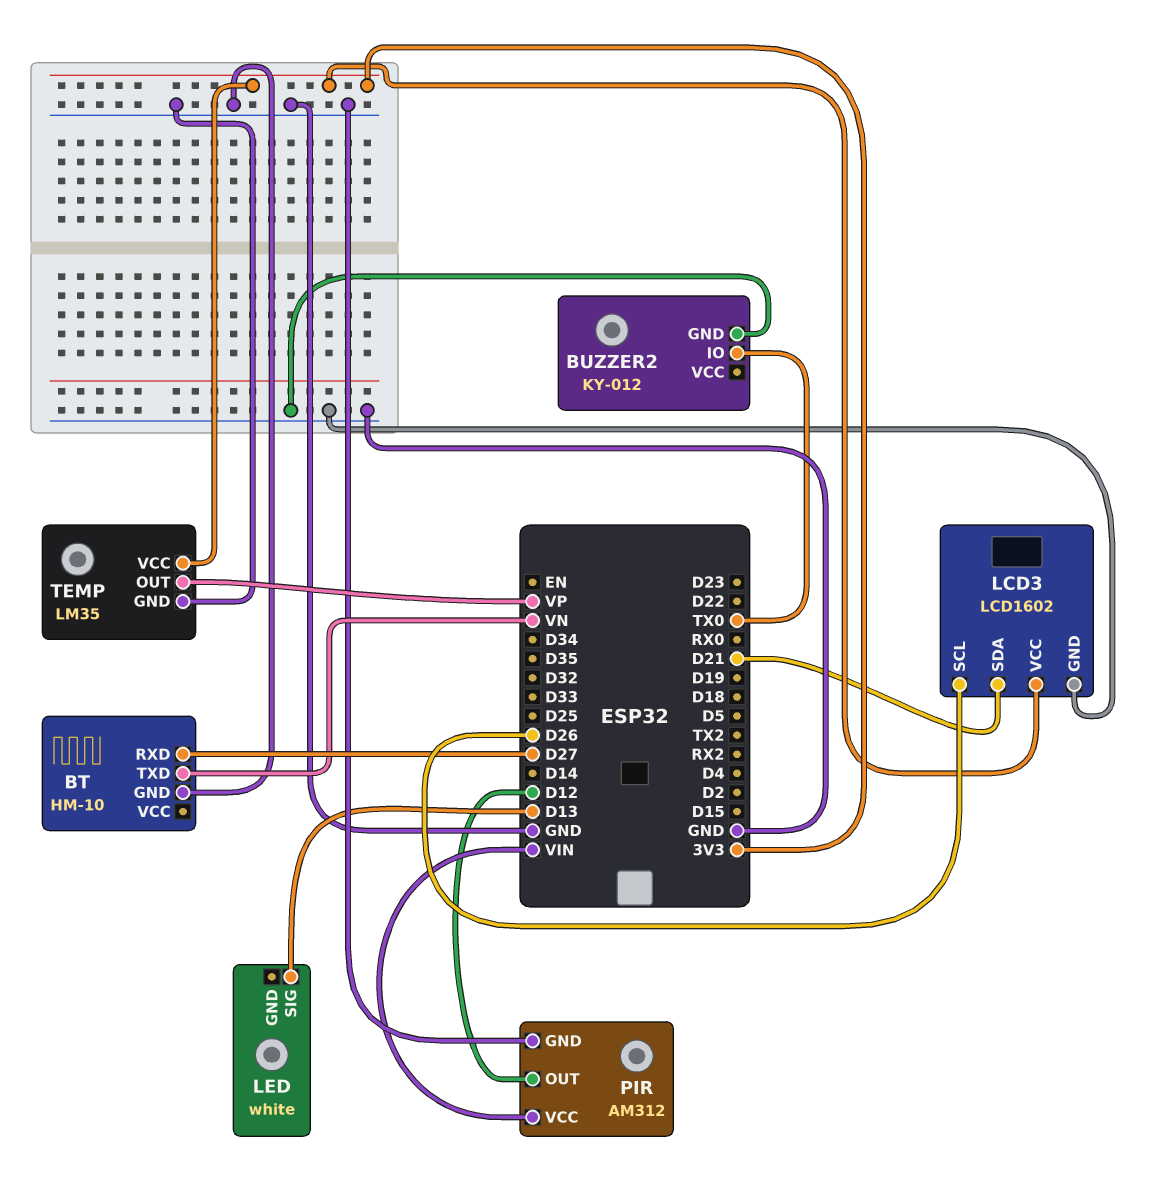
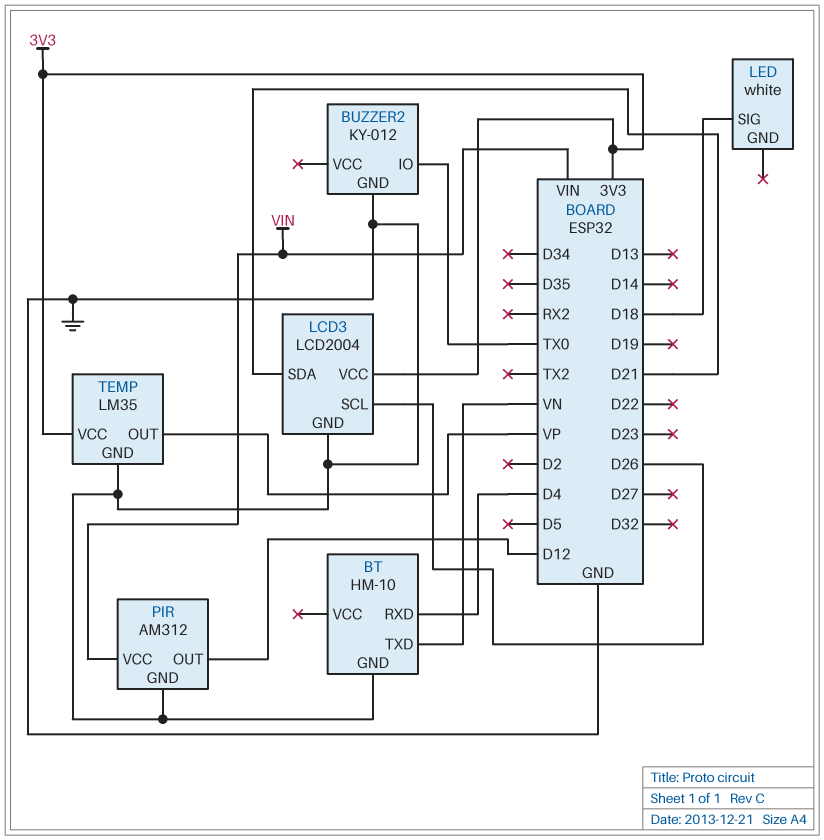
BT pin RXD: D27 -> D4
LCD3: LCD1602 -> LCD2004
LED pin SIG: D13 -> D18

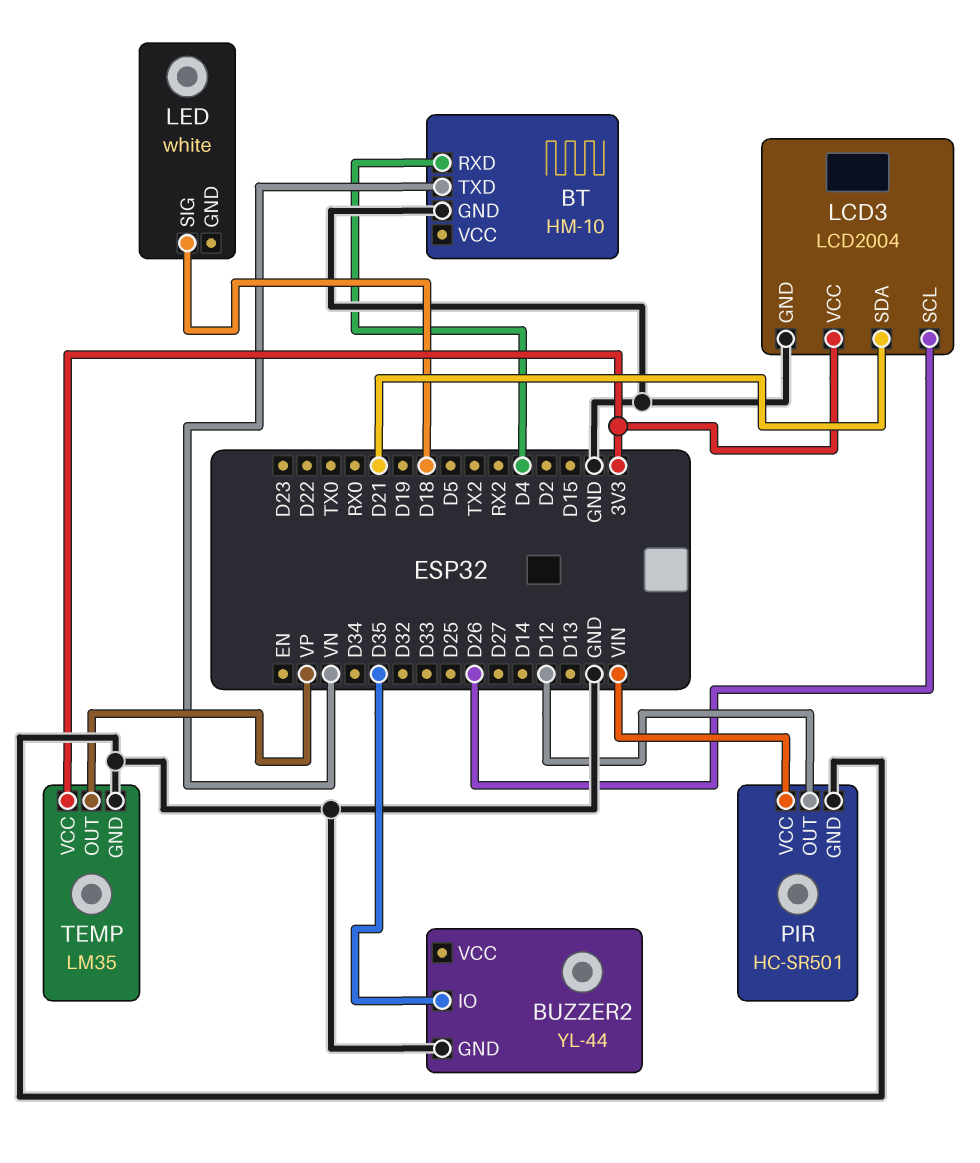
BUZZER2: KY-012 -> YL-44
BUZZER2 pin IO: TX0 -> D35
PIR: AM312 -> HC-SR501

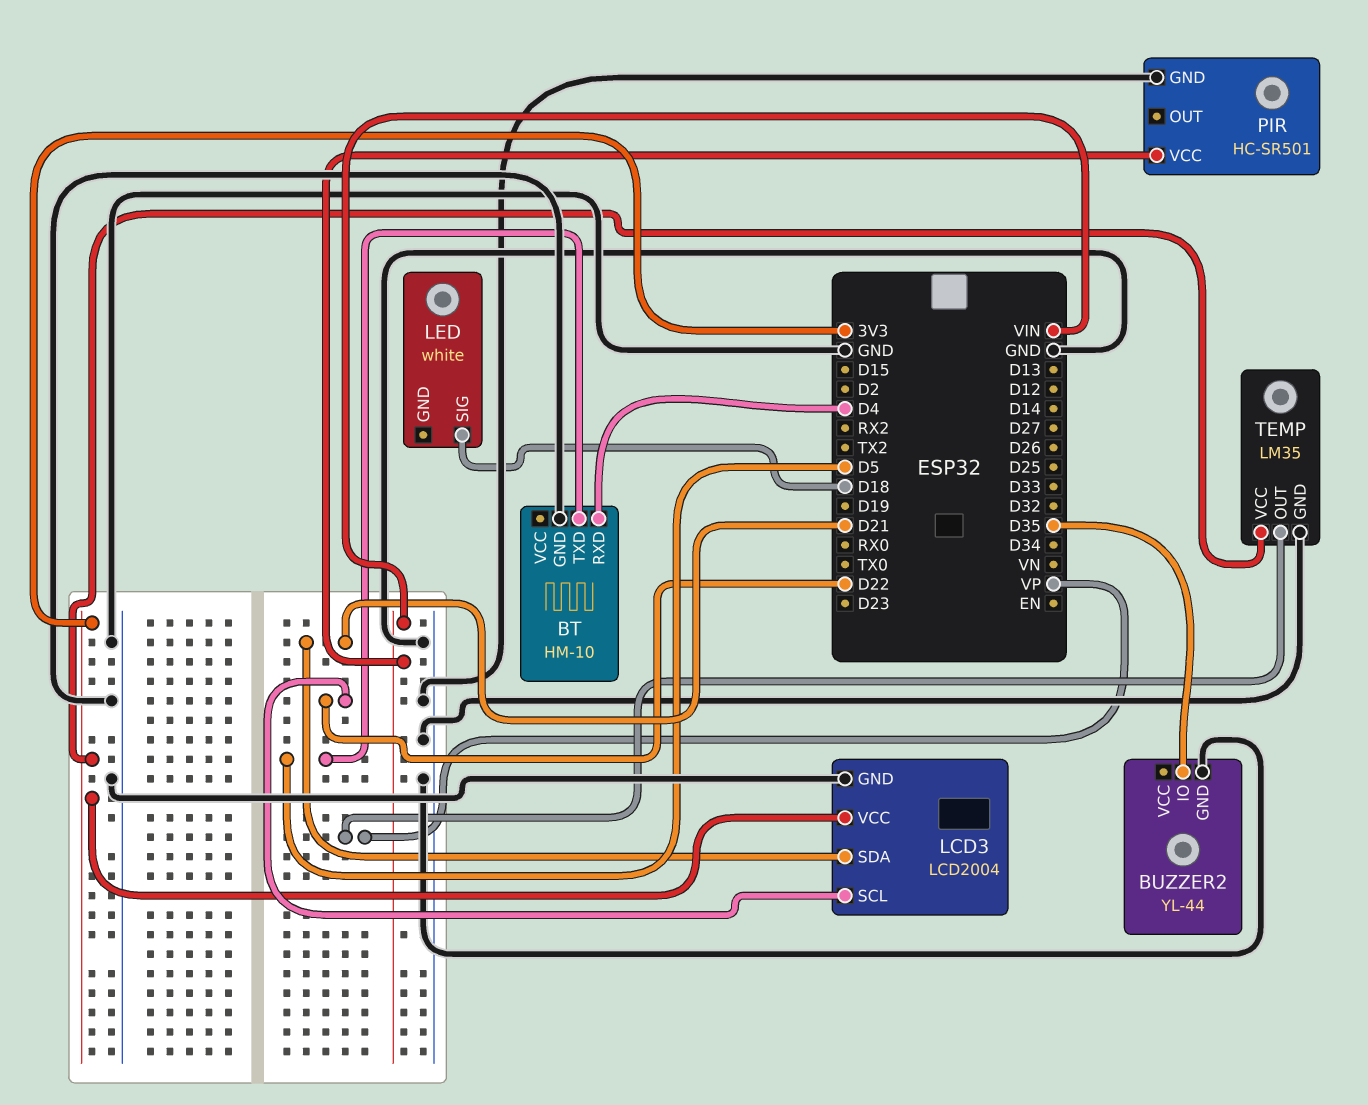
BT pin TXD: VN -> D5
LCD3 pin SCL: D26 -> D22
PIR pin OUT: D12 -> none

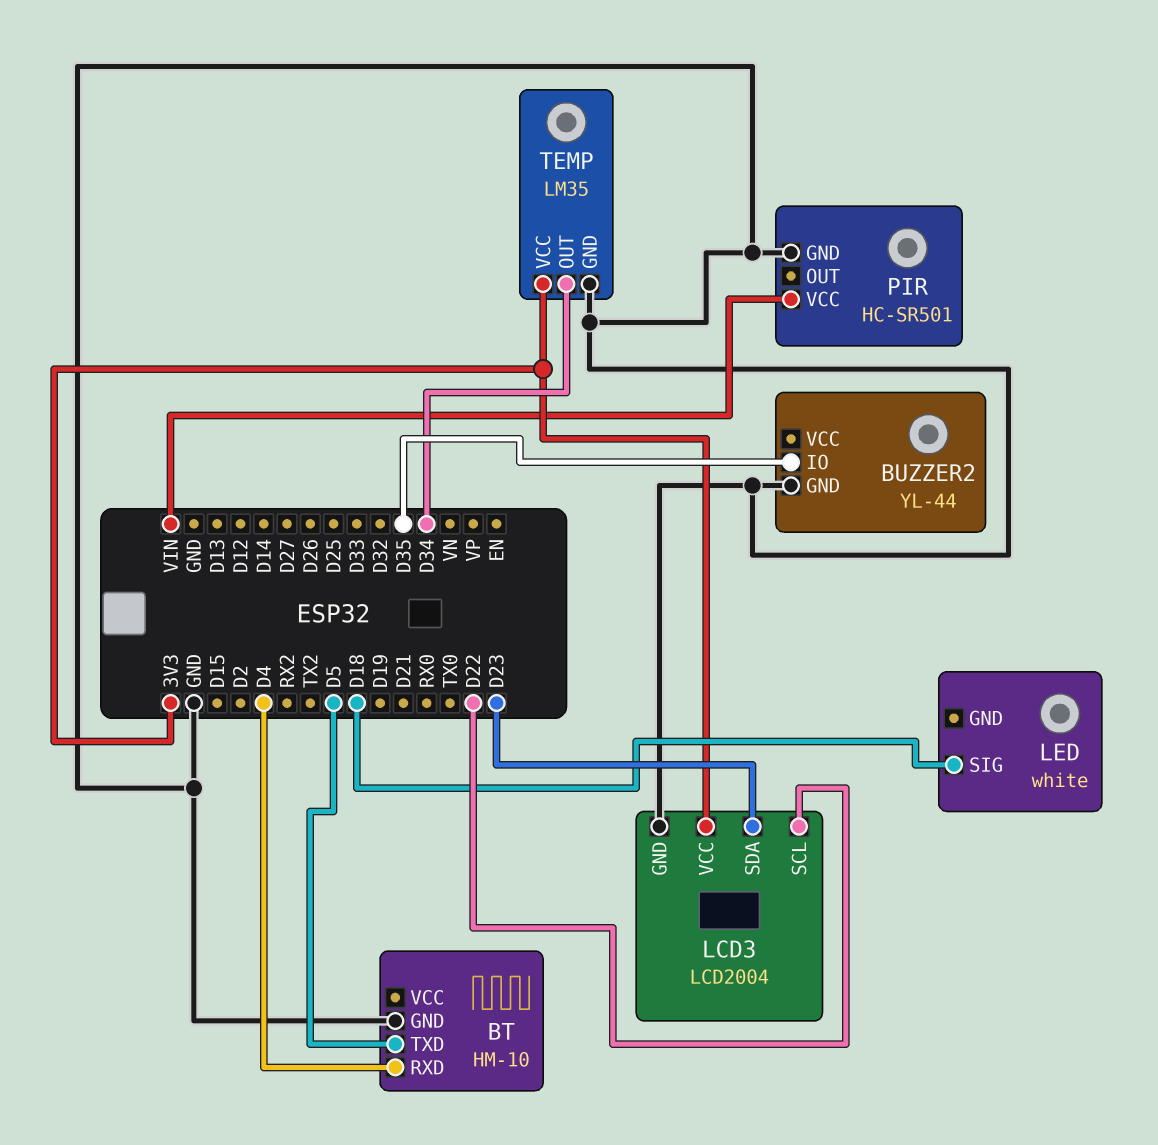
LCD3 pin SDA: D21 -> D23
TEMP pin OUT: VP -> D34

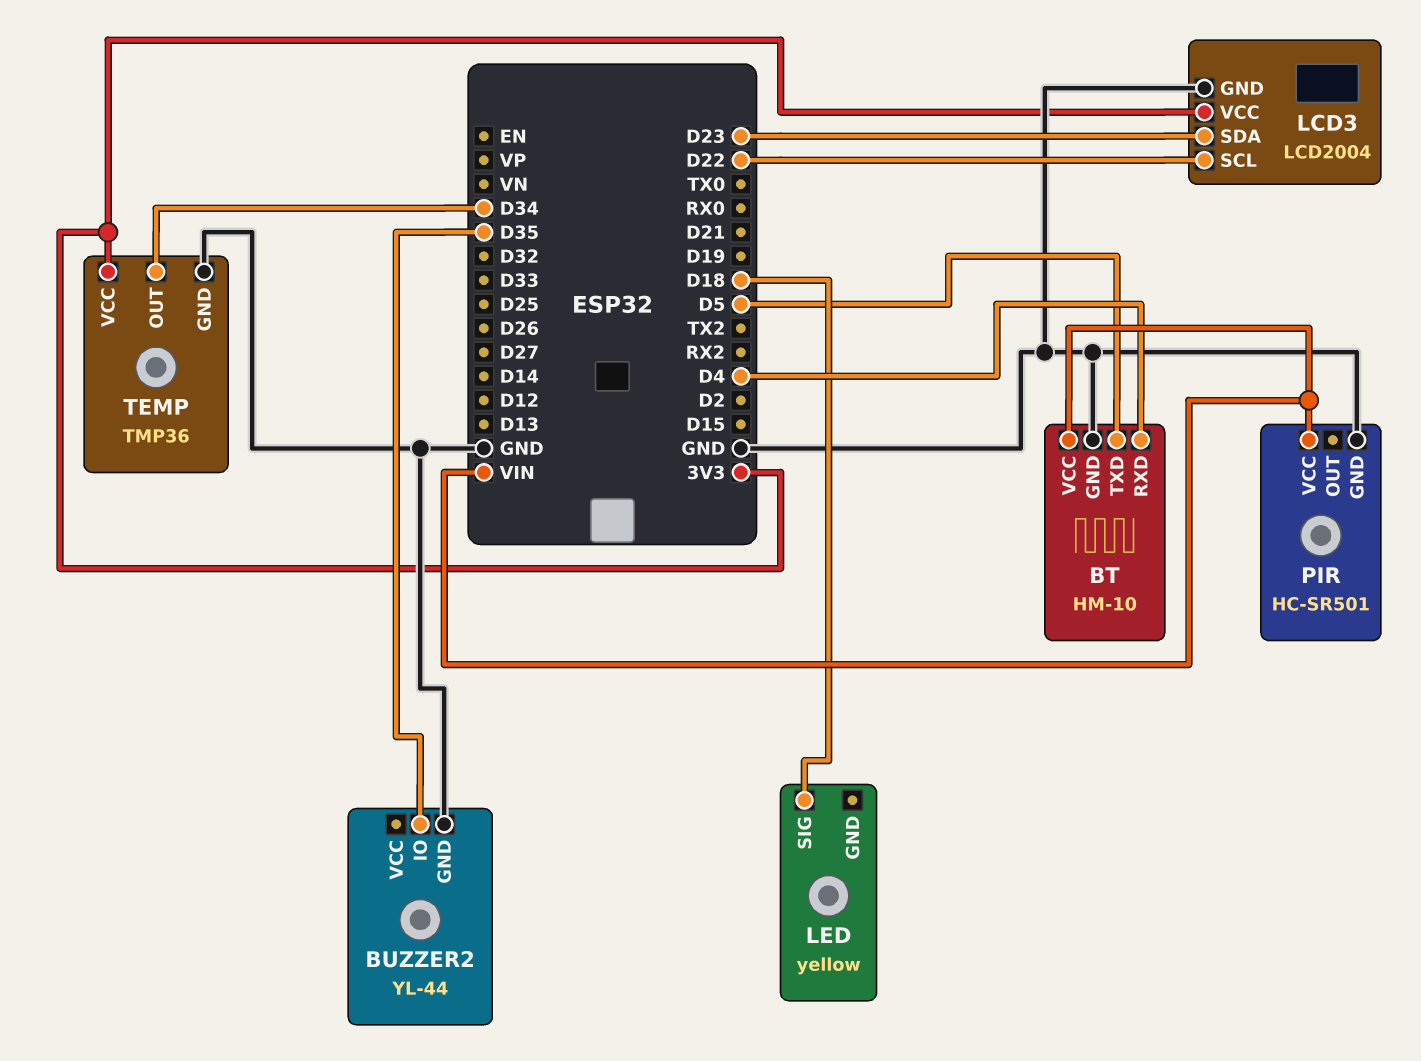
BT pin VCC: none -> VIN
LED: white -> yellow
TEMP: LM35 -> TMP36

